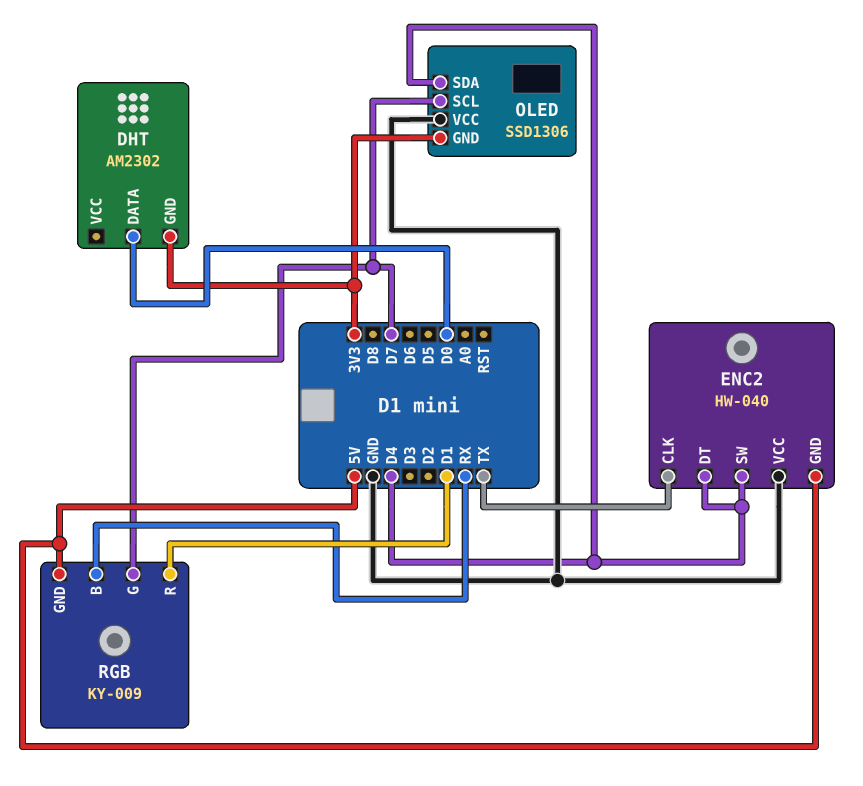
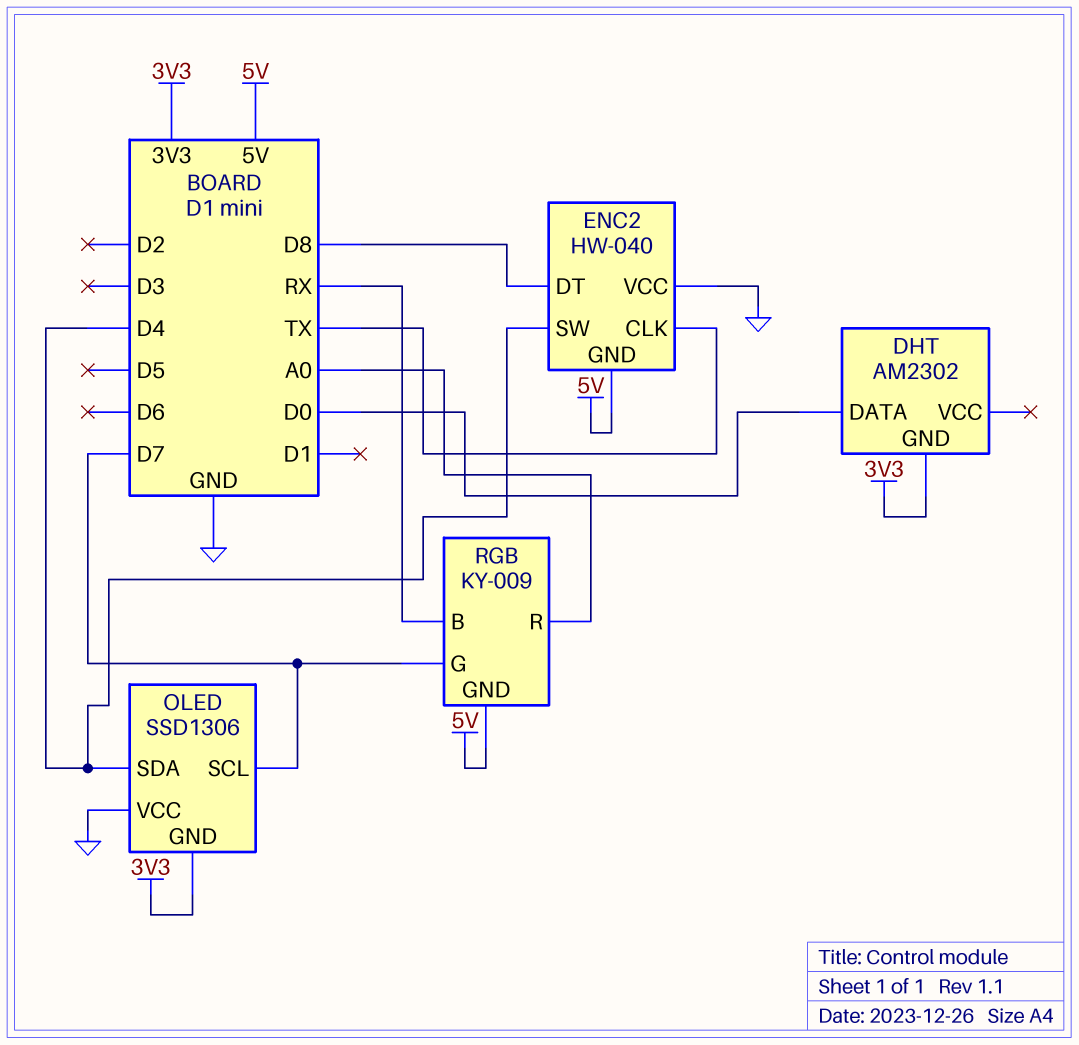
ENC2 pin DT: D4 -> D8
RGB pin R: D1 -> A0

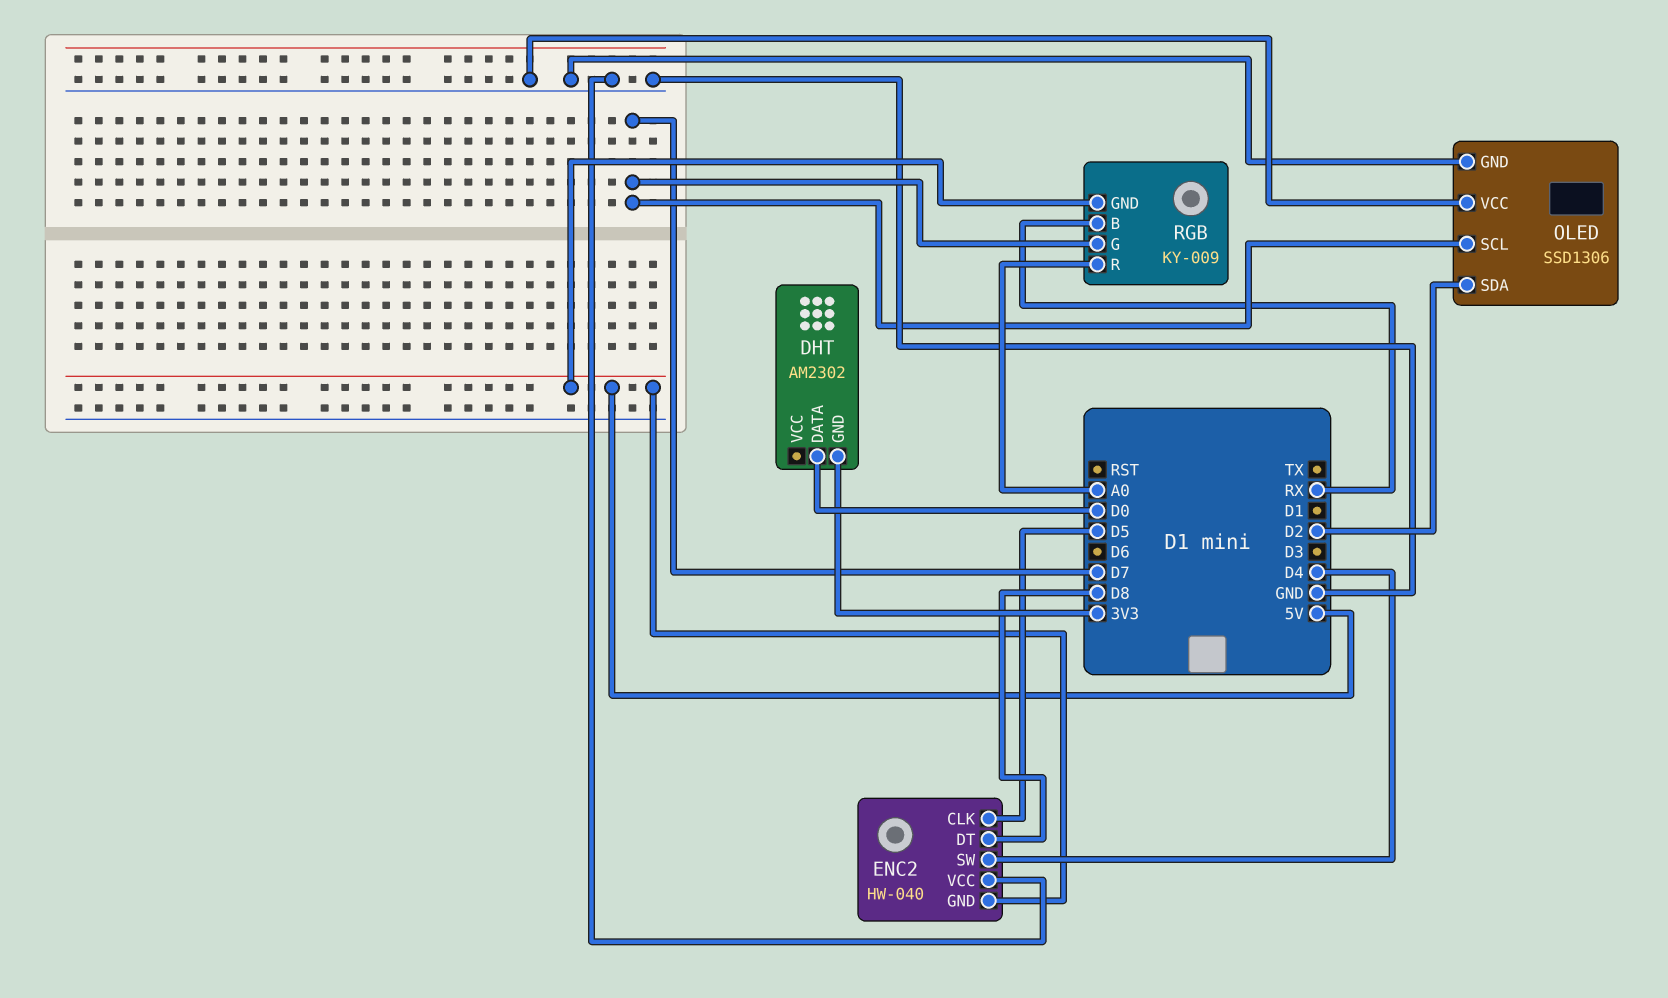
ENC2 pin CLK: TX -> D5
OLED pin GND: 3V3 -> GND
OLED pin SDA: D4 -> D2

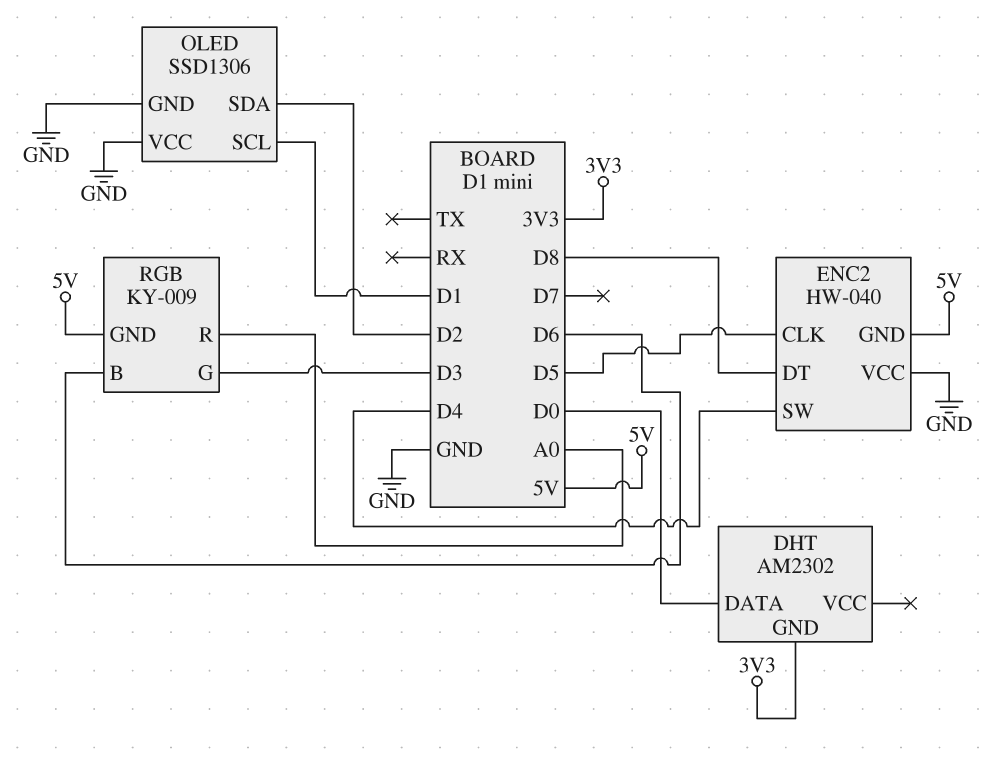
OLED pin SCL: D7 -> D1
RGB pin B: RX -> D6
RGB pin G: D7 -> D3

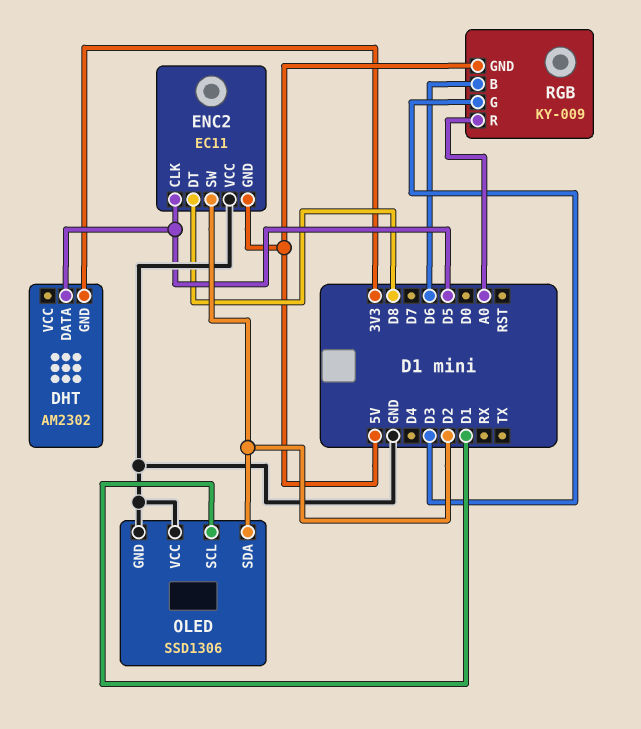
DHT pin DATA: D0 -> D5
ENC2: HW-040 -> EC11
ENC2 pin SW: D4 -> D2

